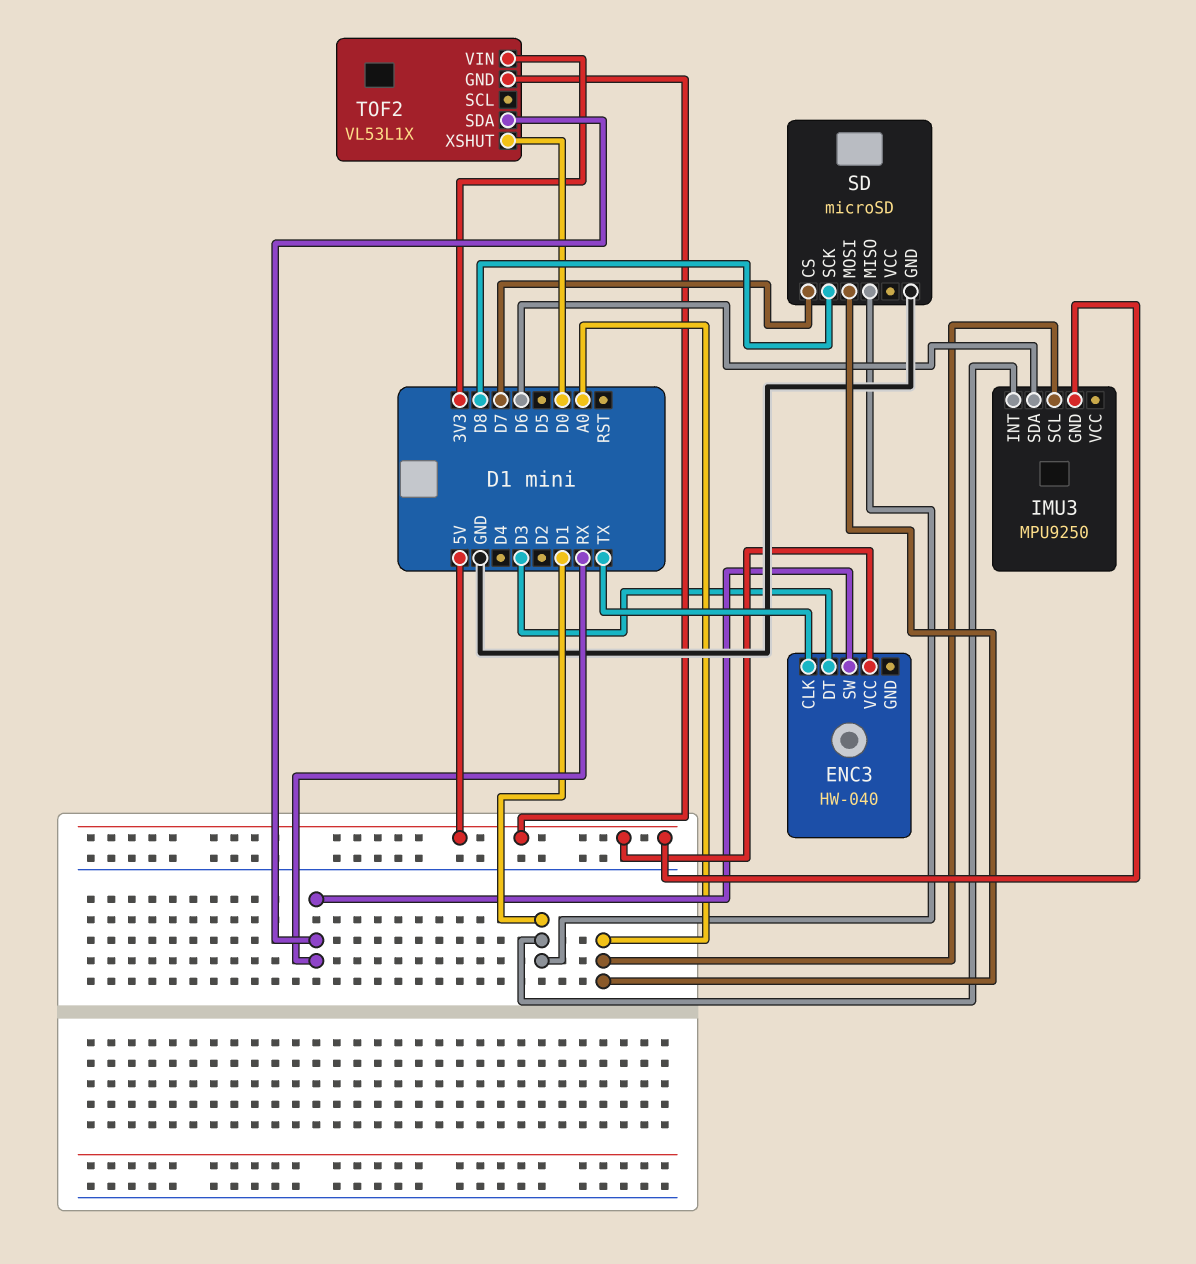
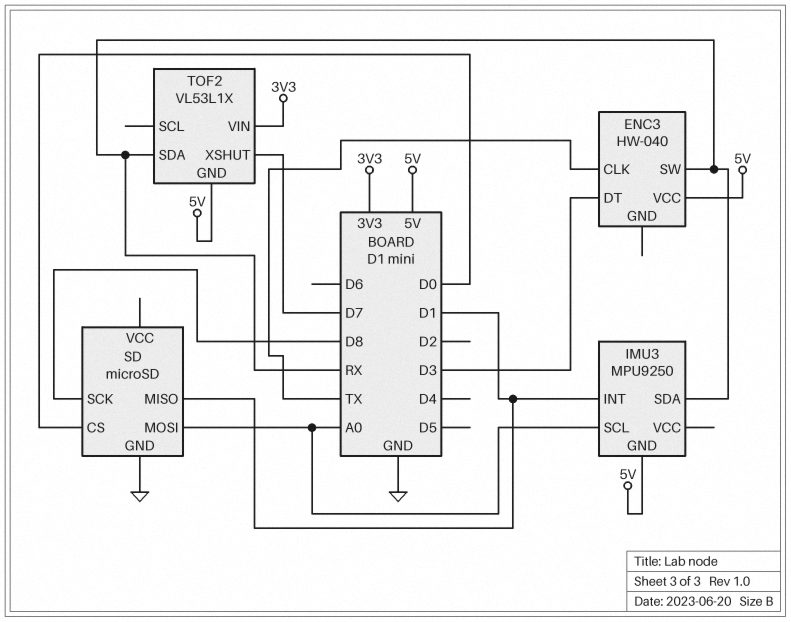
IMU3 pin SDA: D6 -> RX
SD pin CS: D7 -> D0
TOF2 pin XSHUT: D0 -> D7

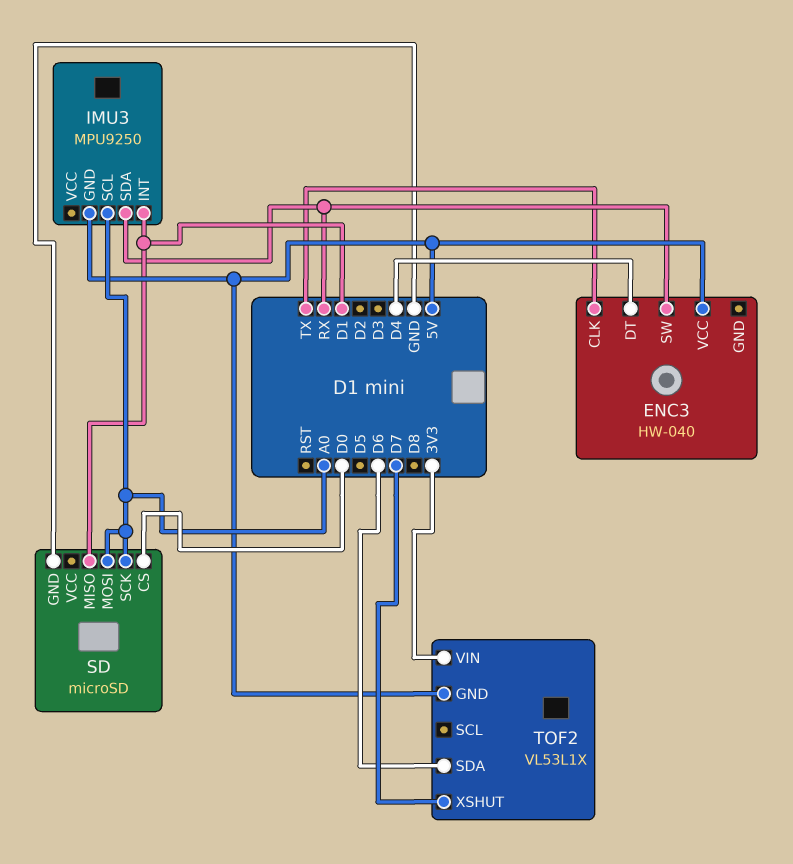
ENC3 pin DT: D3 -> D4
SD pin SCK: D8 -> A0
TOF2 pin SDA: RX -> D6

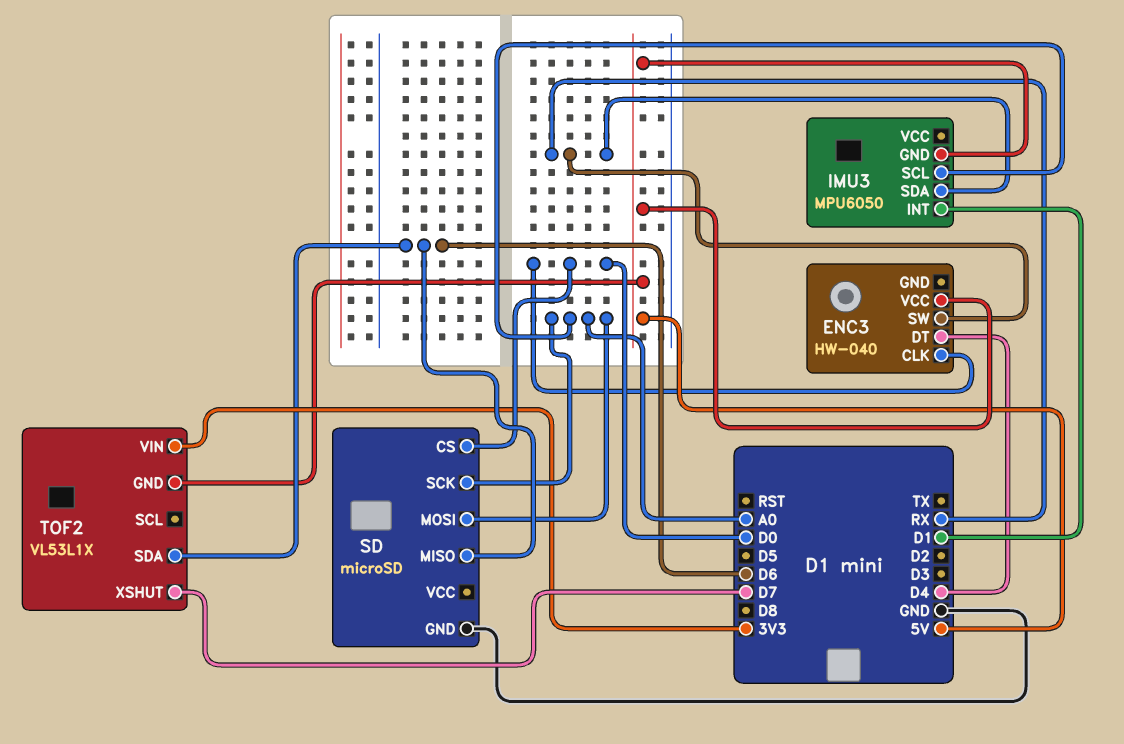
ENC3 pin CLK: TX -> D0
IMU3: MPU9250 -> MPU6050
SD pin MISO: D1 -> D6

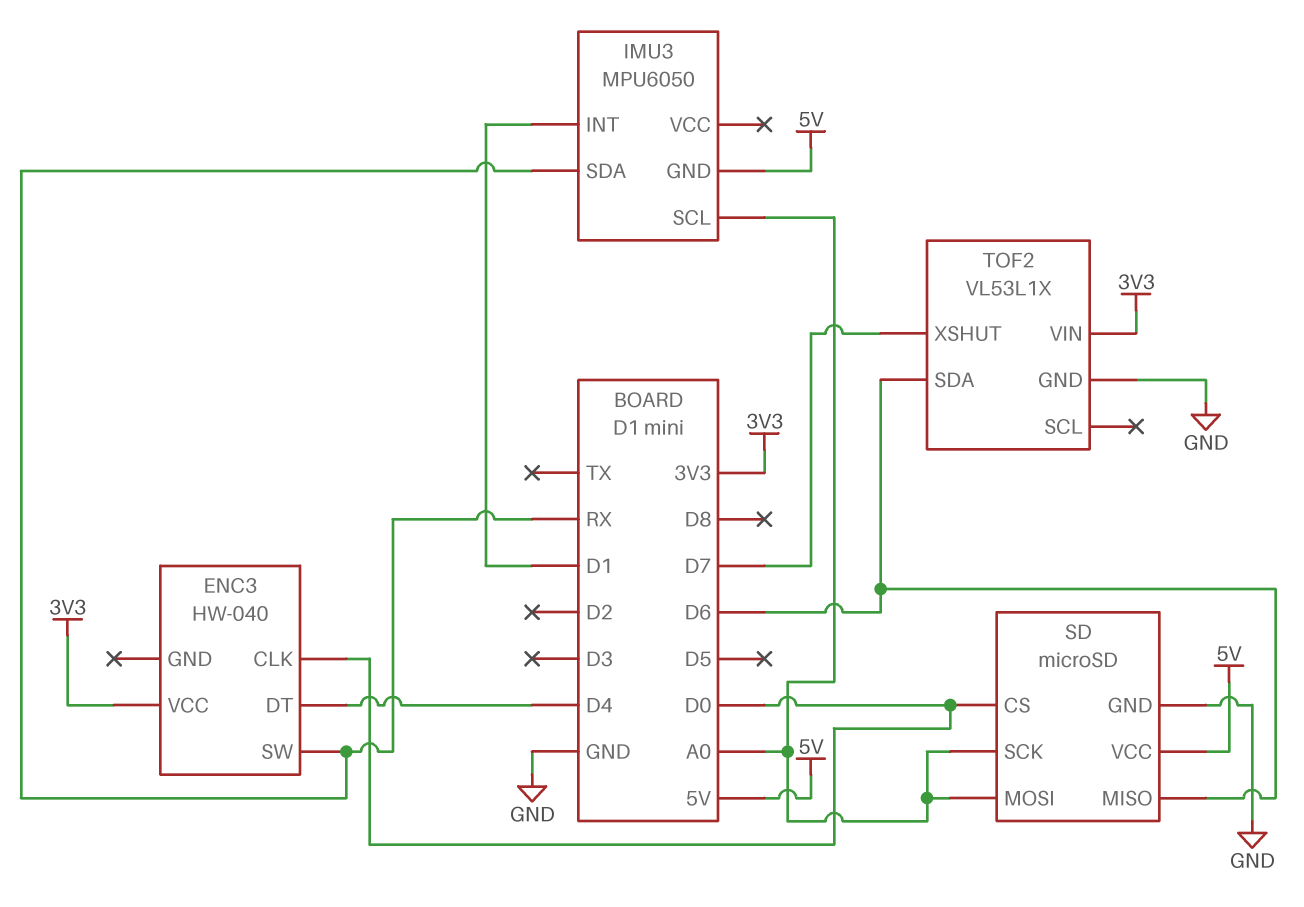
ENC3 pin VCC: 5V -> 3V3
SD pin VCC: none -> 5V
TOF2 pin GND: 5V -> GND

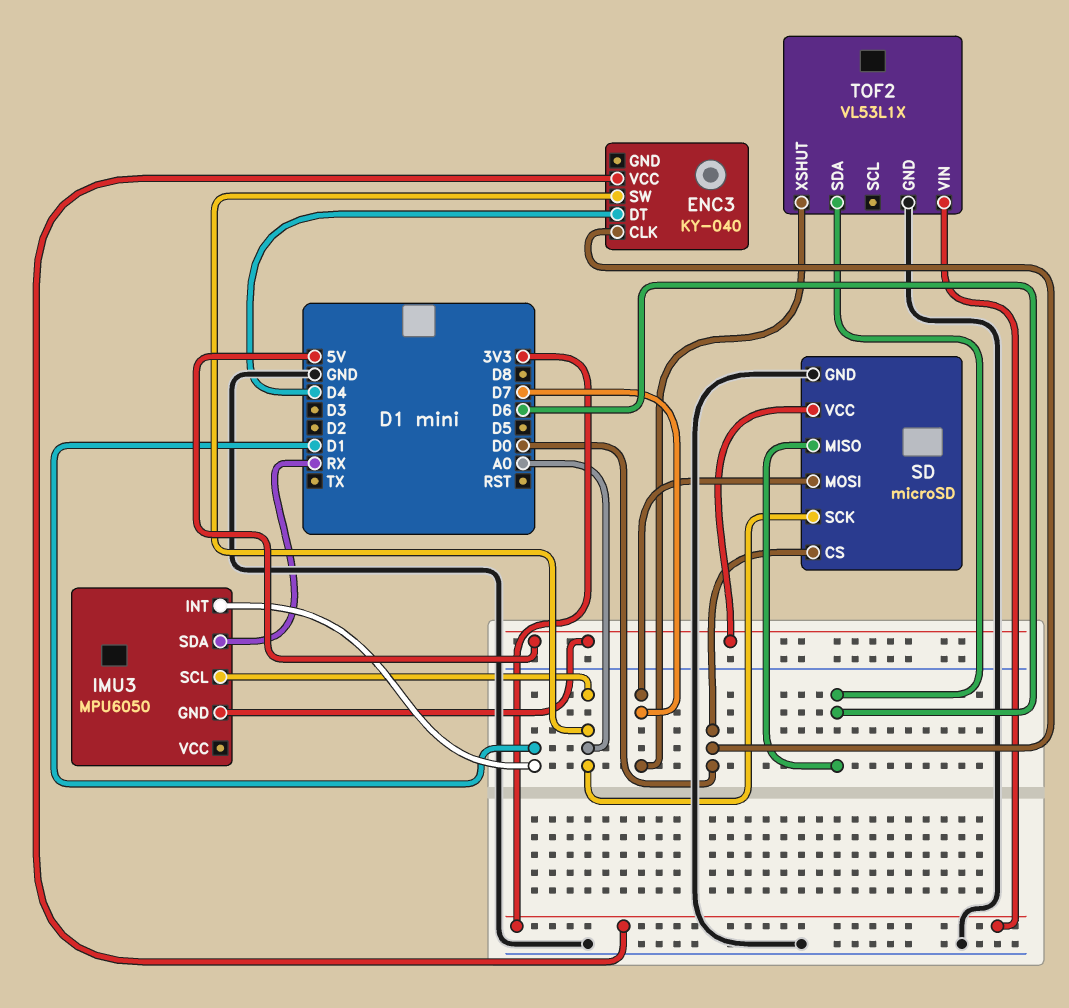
ENC3: HW-040 -> KY-040
ENC3 pin SW: RX -> A0
SD pin MOSI: A0 -> D7

